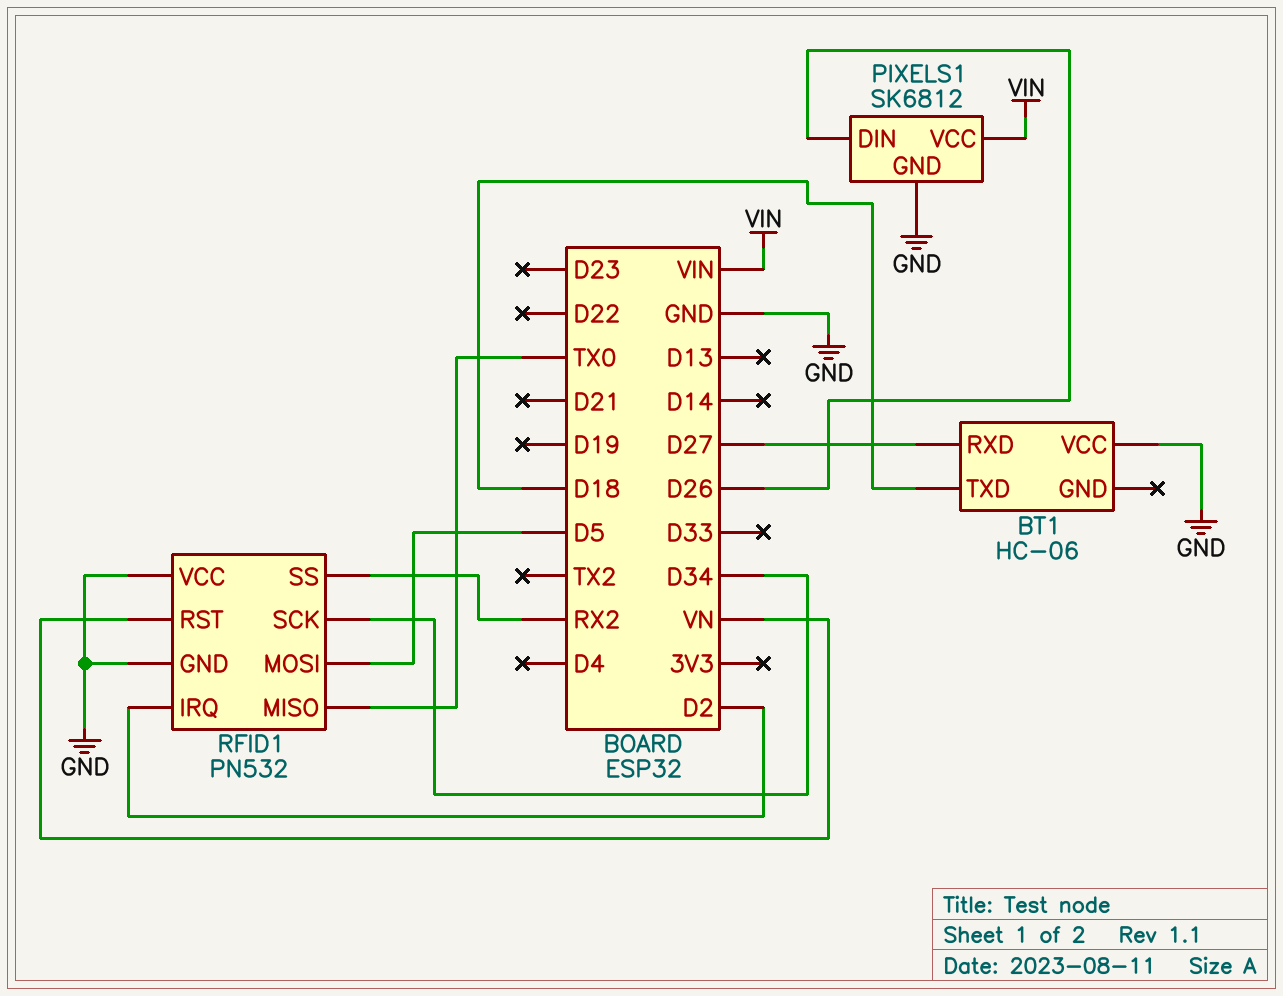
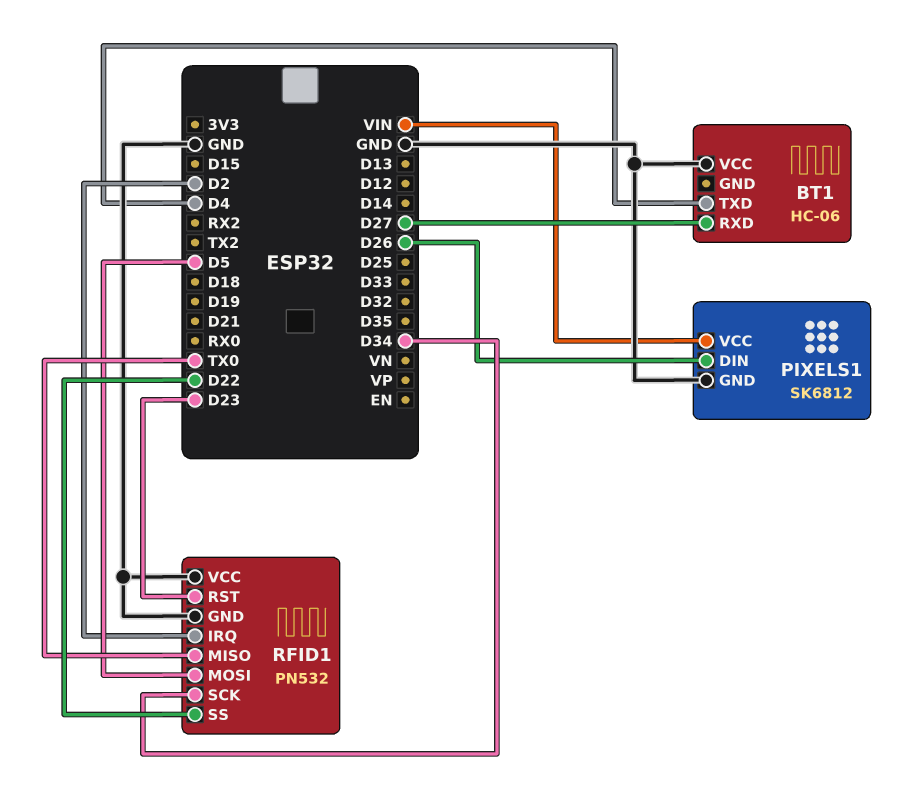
BT1 pin TXD: D18 -> D4
RFID1 pin RST: VN -> D23
RFID1 pin SS: RX2 -> D22

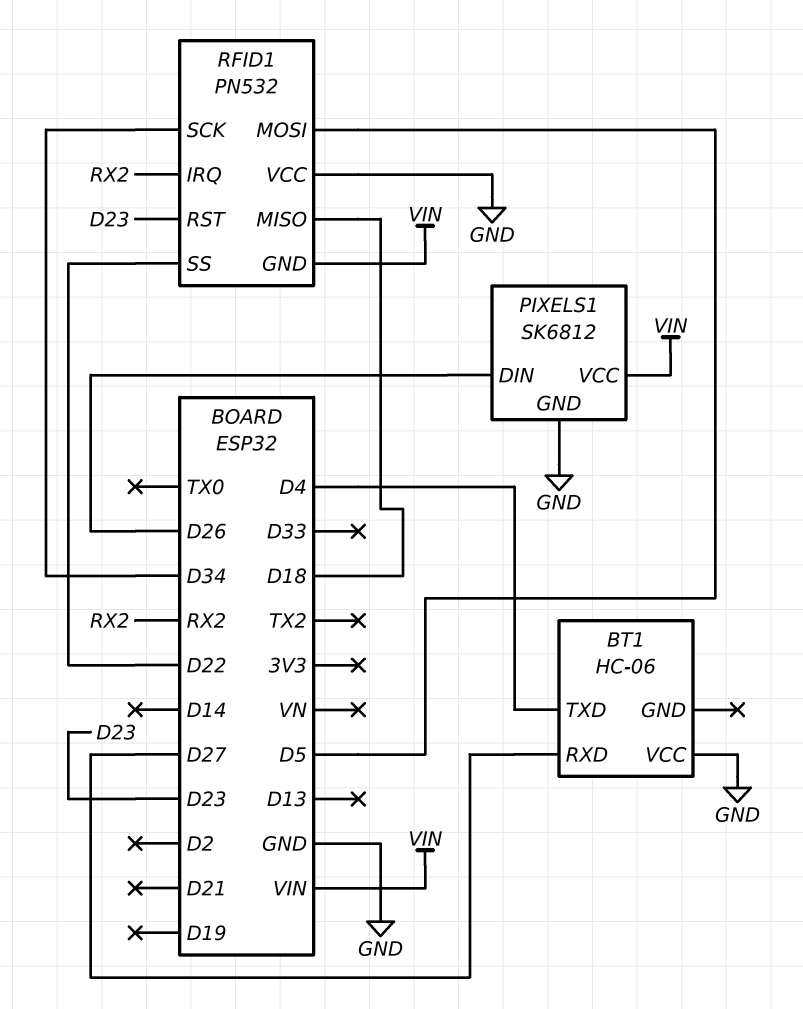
RFID1 pin GND: GND -> VIN
RFID1 pin IRQ: D2 -> RX2
RFID1 pin MISO: TX0 -> D18

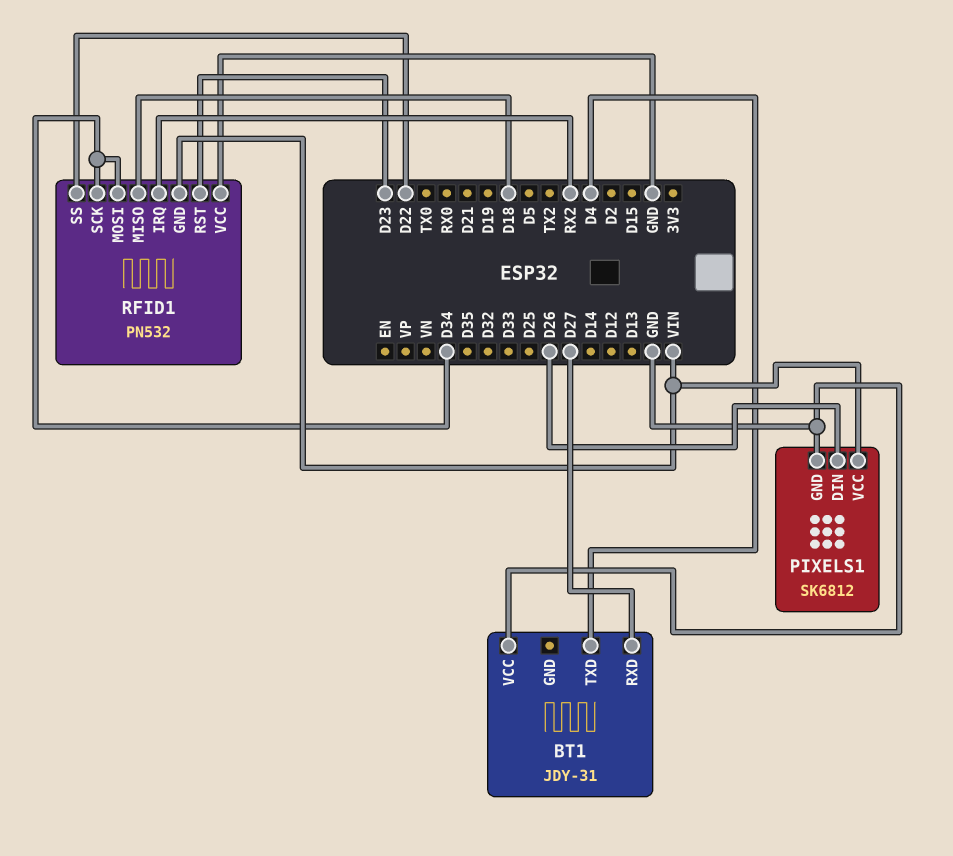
BT1: HC-06 -> JDY-31
RFID1 pin MOSI: D5 -> D34

